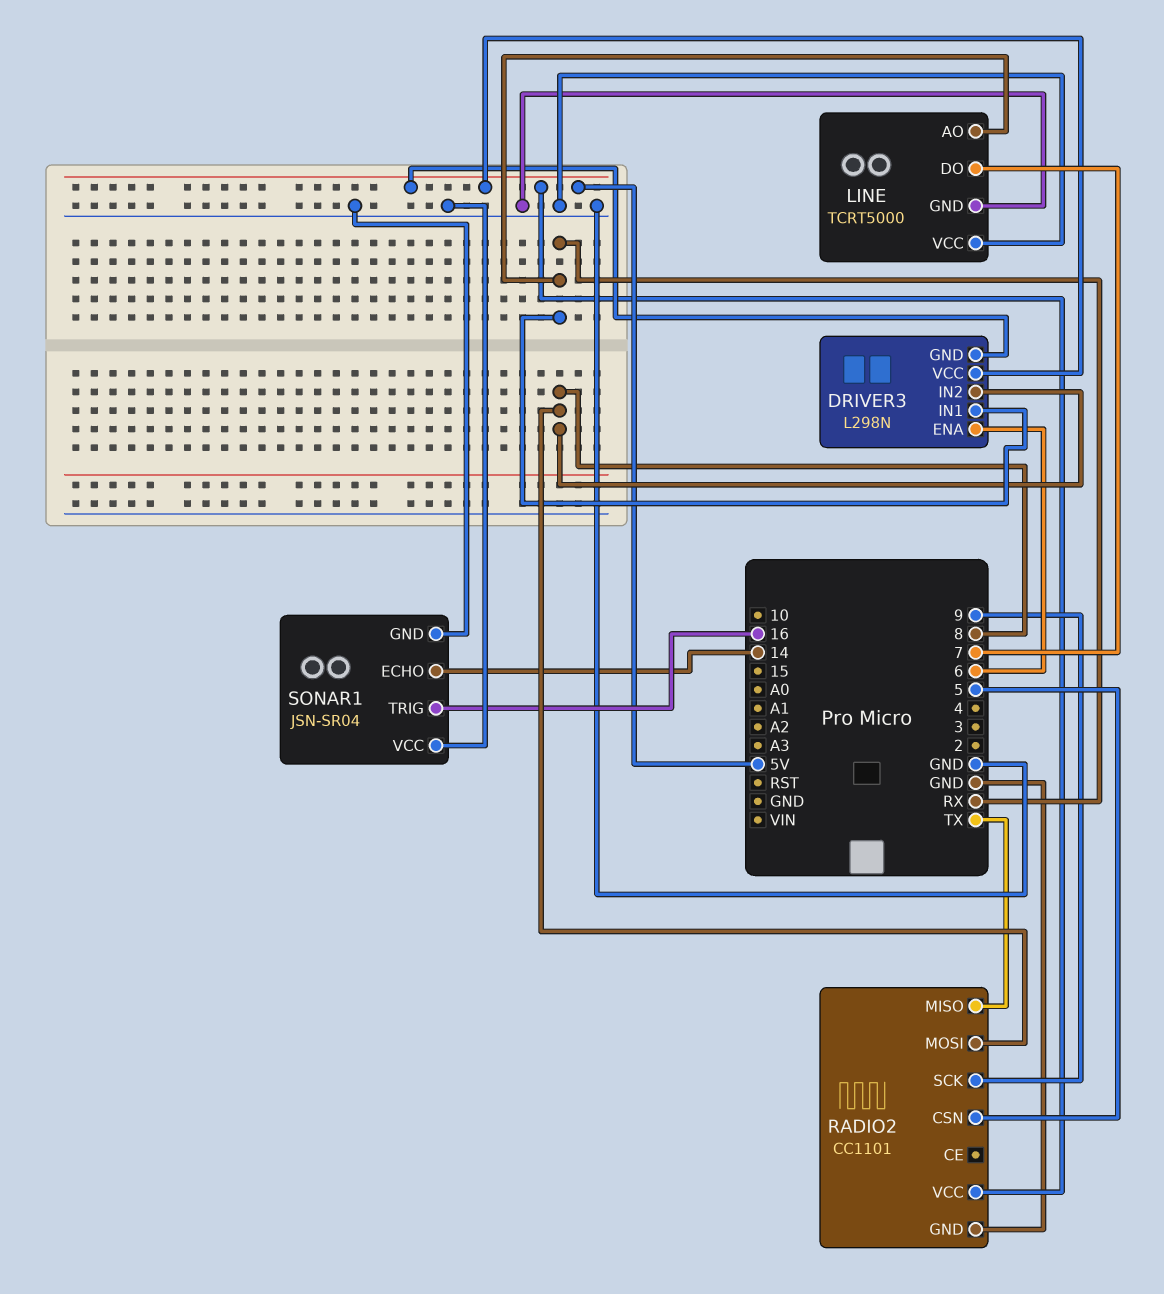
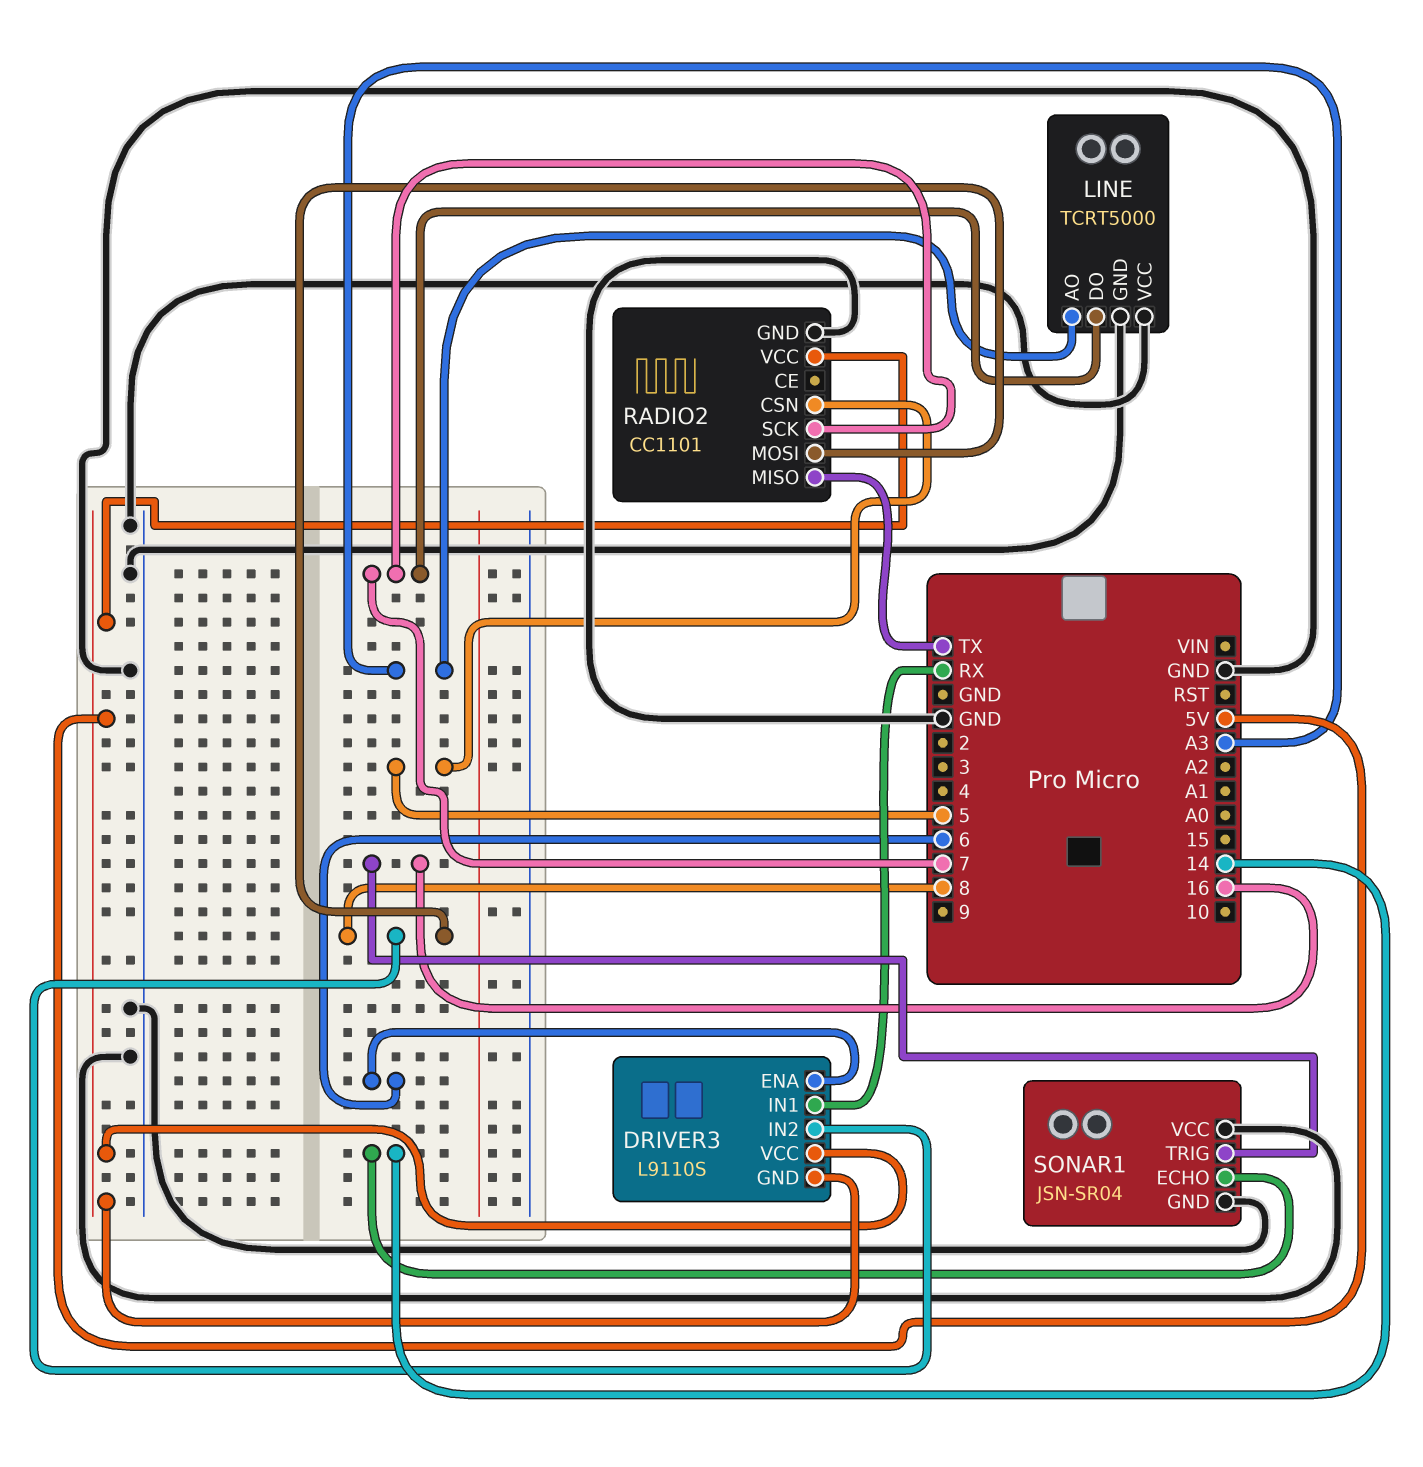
DRIVER3: L298N -> L9110S
LINE pin AO: RX -> A3
RADIO2 pin SCK: 9 -> 7

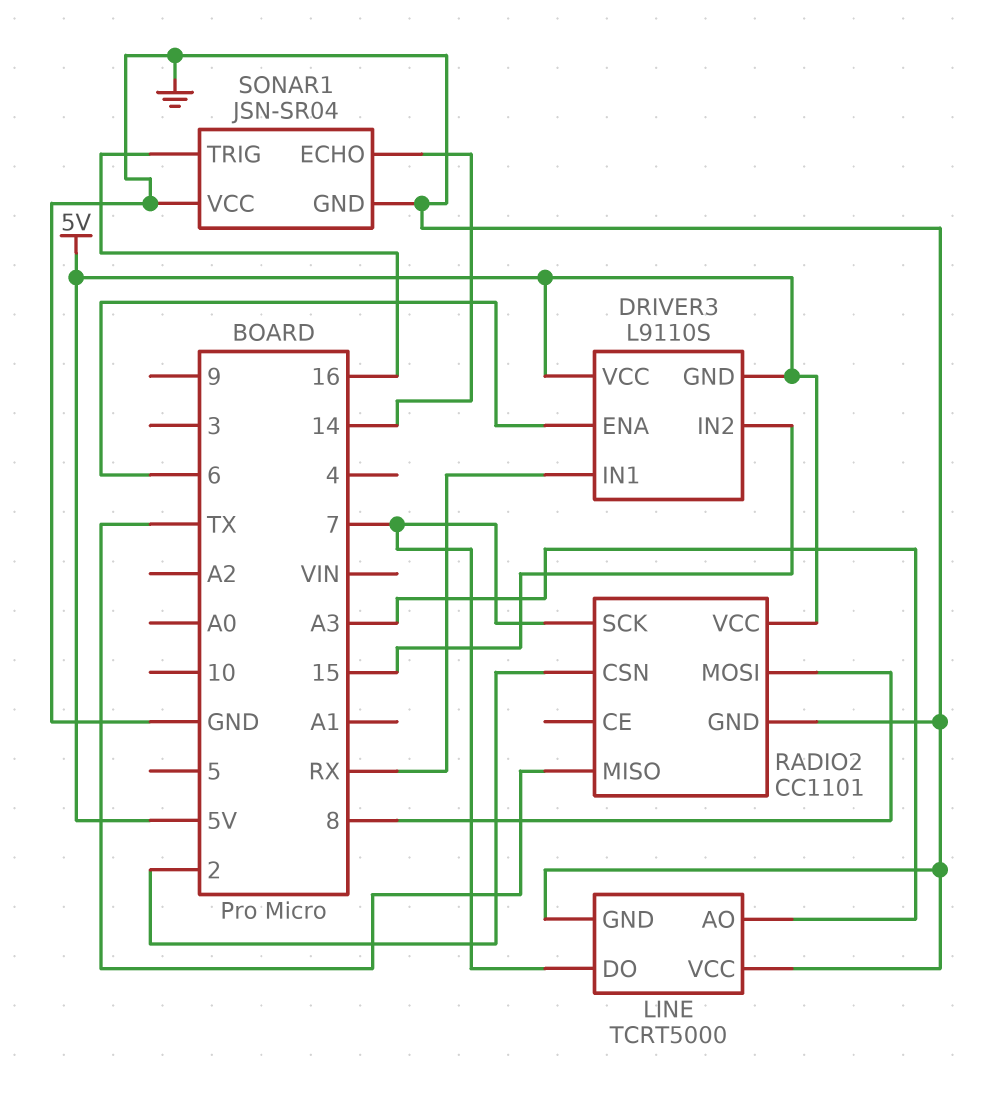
DRIVER3 pin IN2: 8 -> 15
RADIO2 pin CSN: 5 -> 2

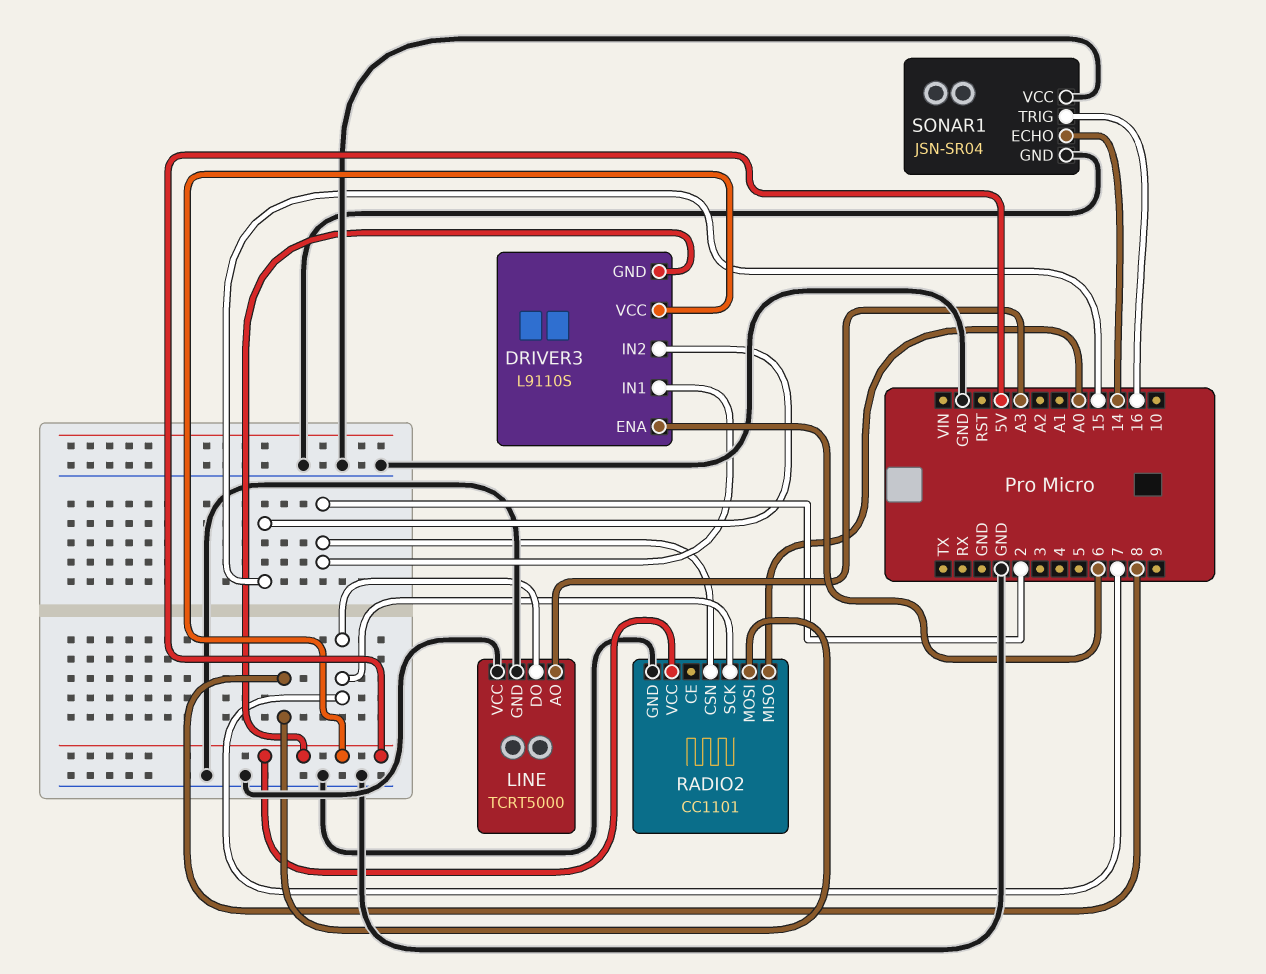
DRIVER3 pin IN1: RX -> 2
RADIO2 pin MISO: TX -> A0

